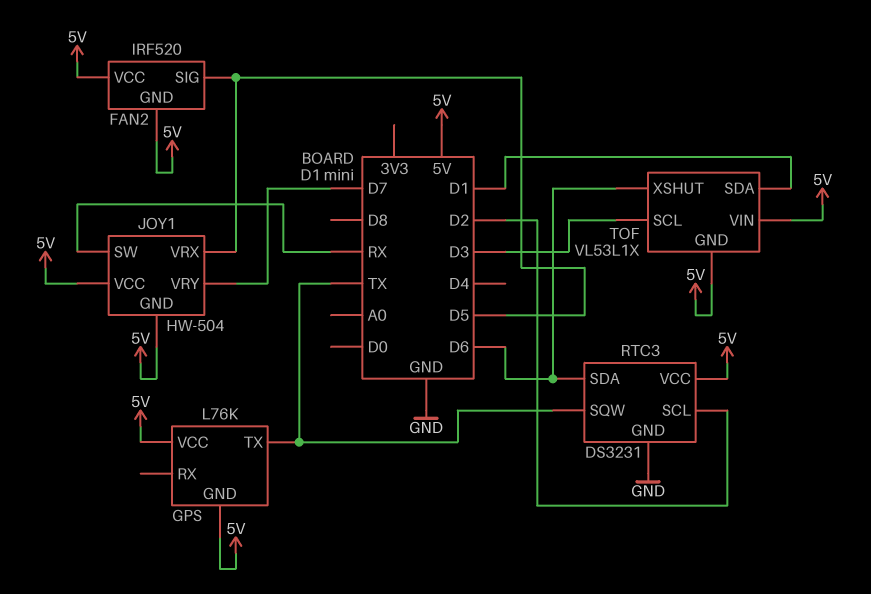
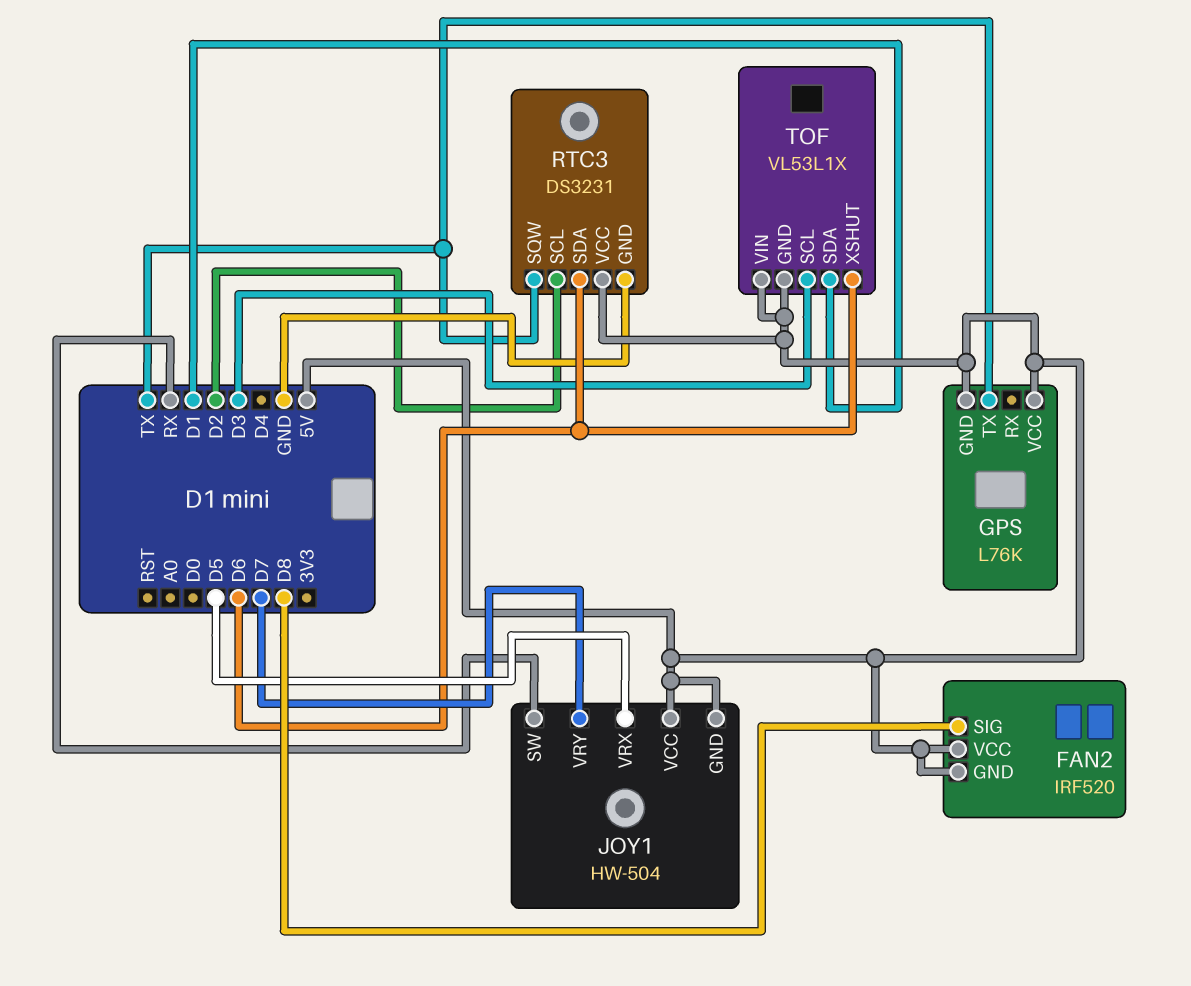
FAN2 pin SIG: D5 -> D8

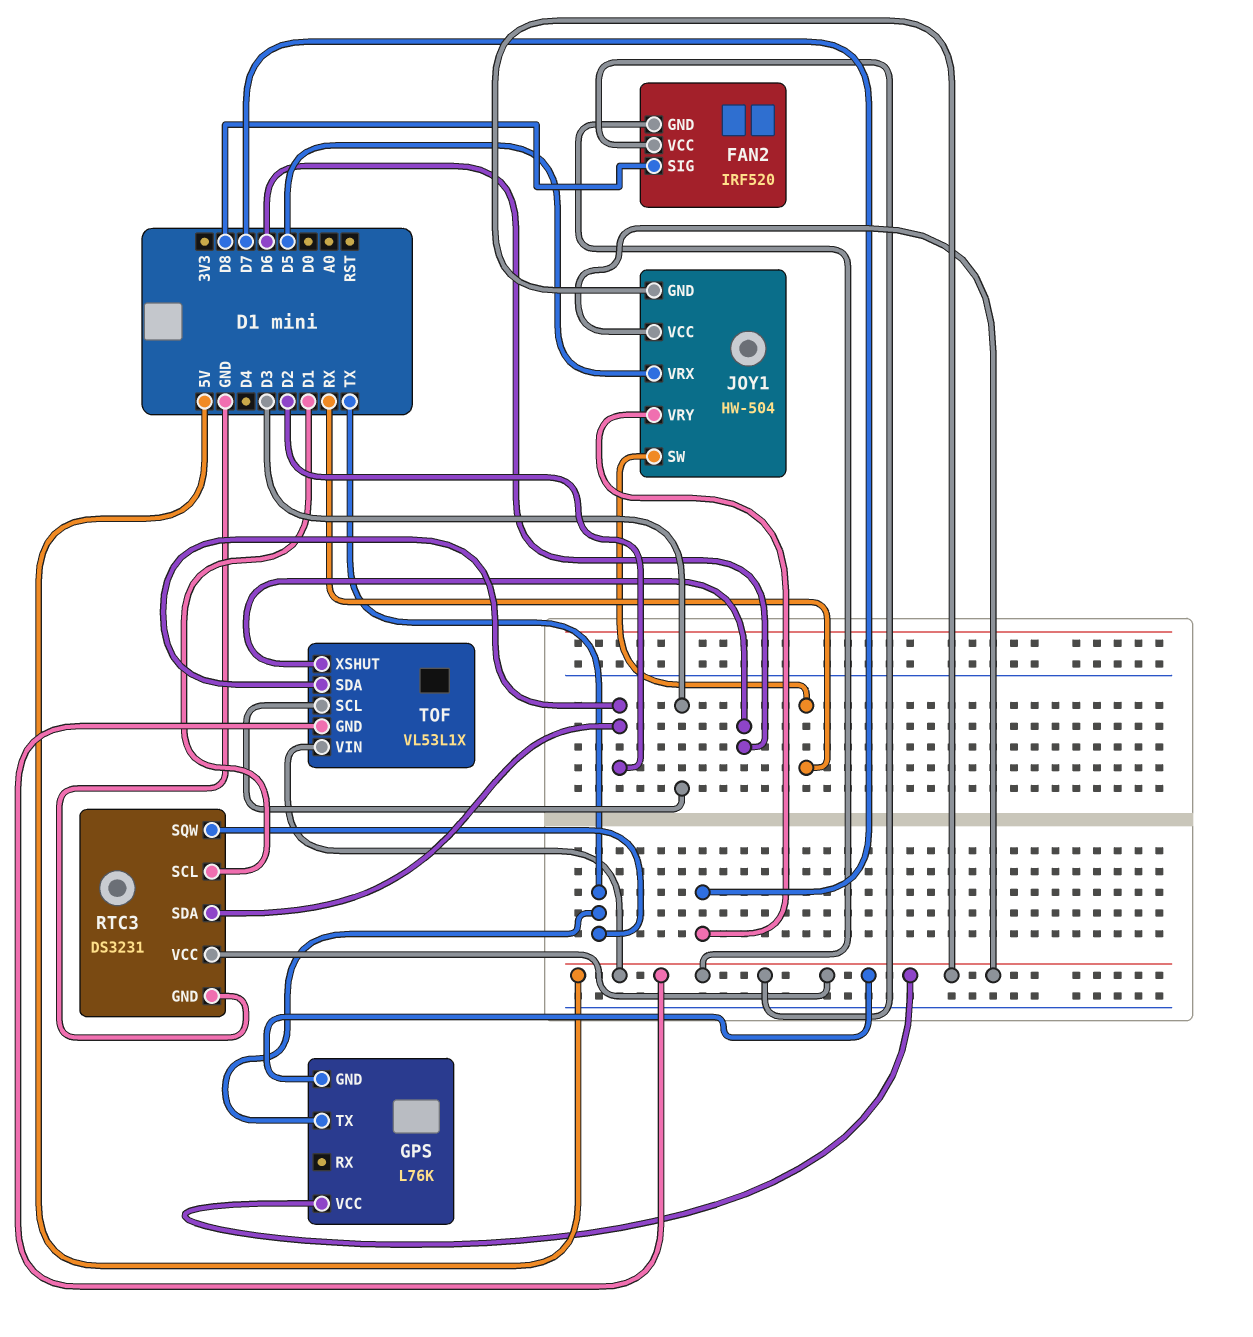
RTC3 pin SCL: D2 -> D1
RTC3 pin SDA: D6 -> D2
TOF pin SDA: D1 -> D2

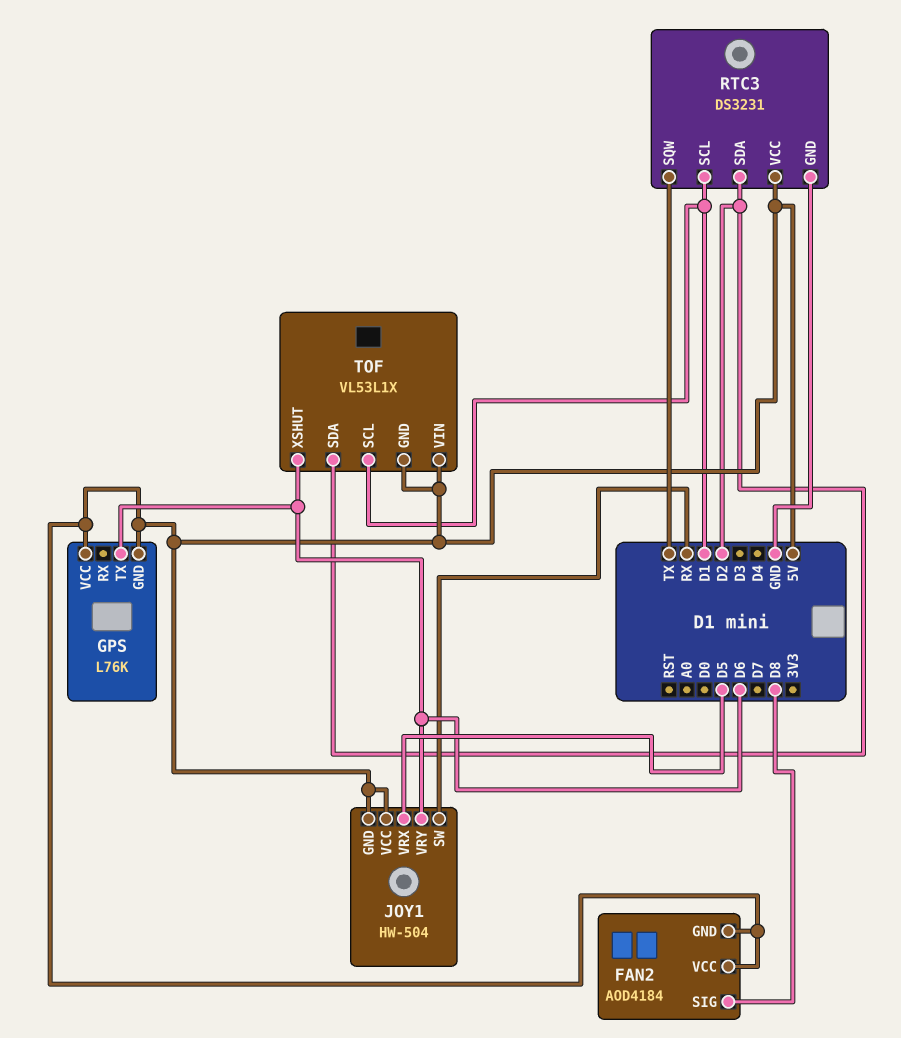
FAN2: IRF520 -> AOD4184
GPS pin TX: TX -> D6
JOY1 pin VRY: D7 -> D6
TOF pin SCL: D3 -> D1

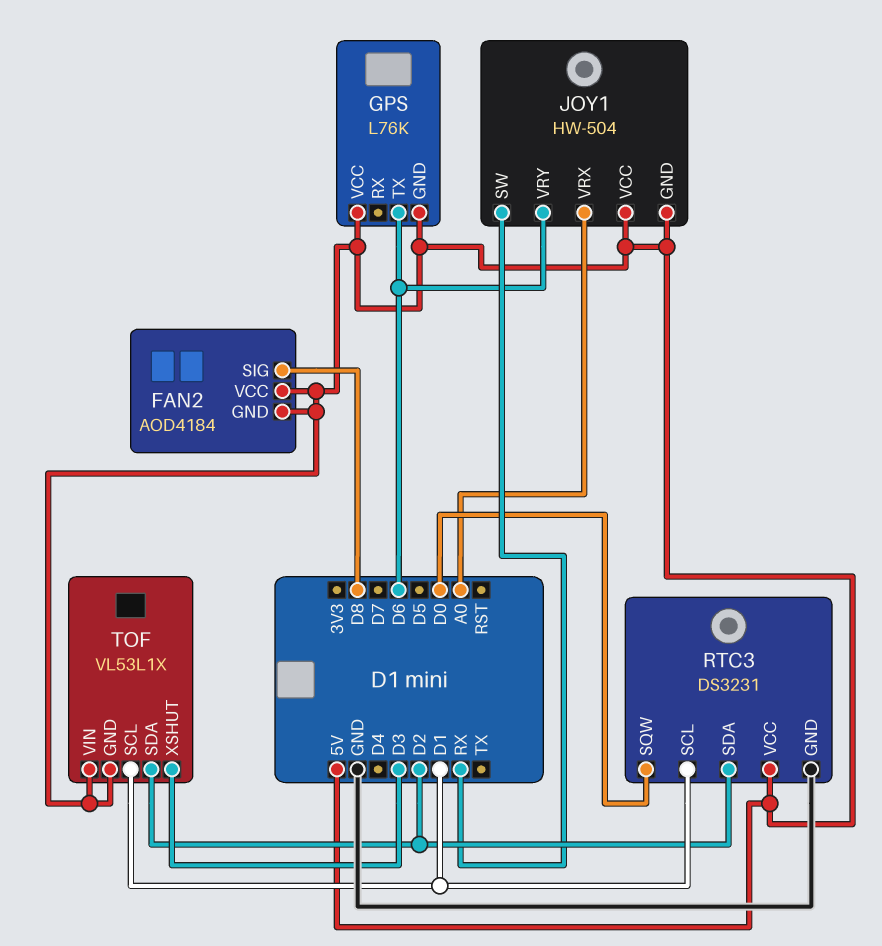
JOY1 pin VRX: D5 -> A0
RTC3 pin SQW: TX -> D0
TOF pin XSHUT: D6 -> D3

